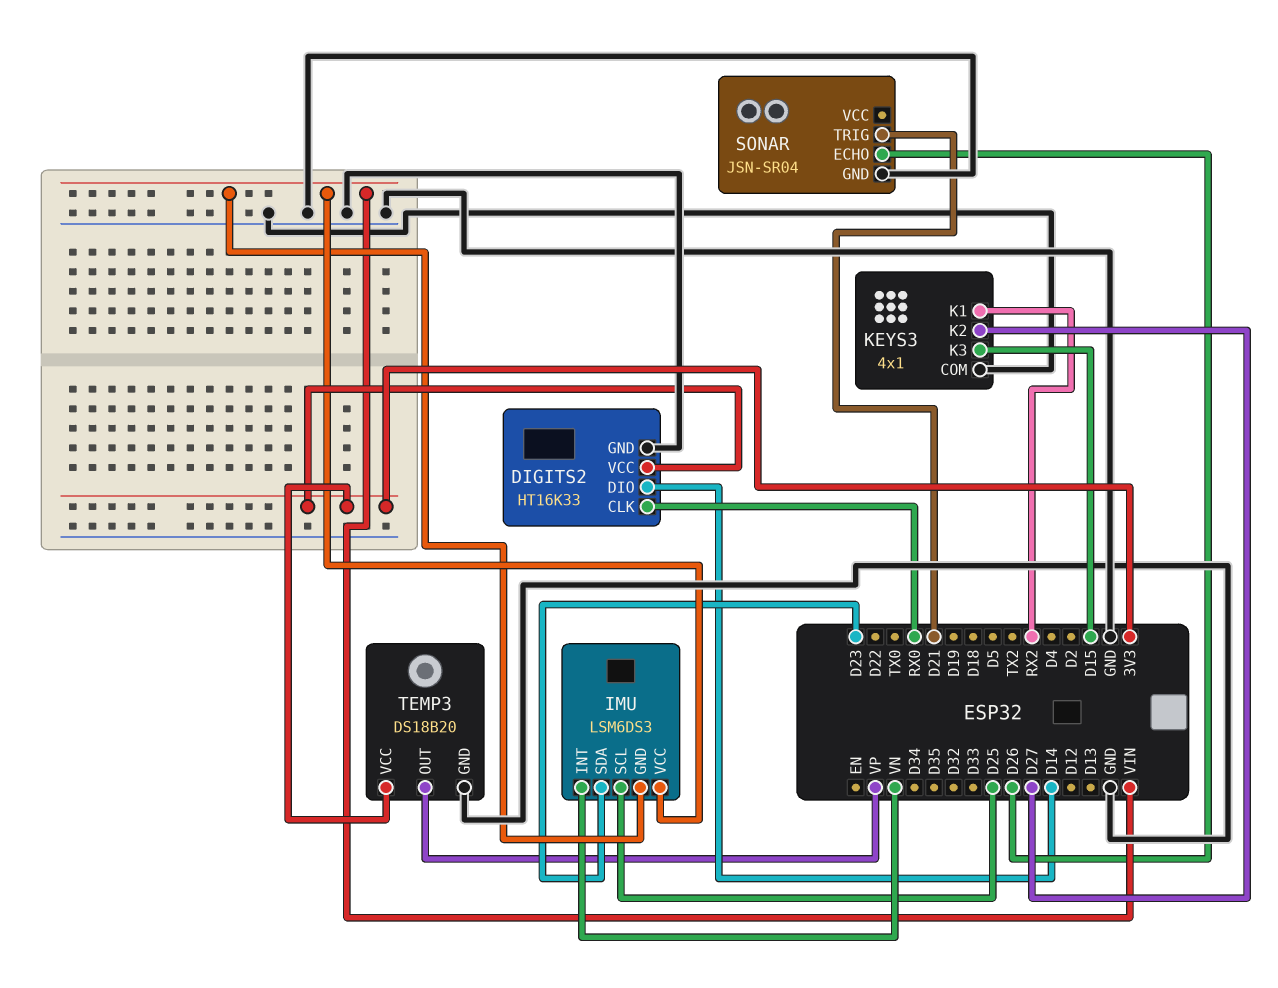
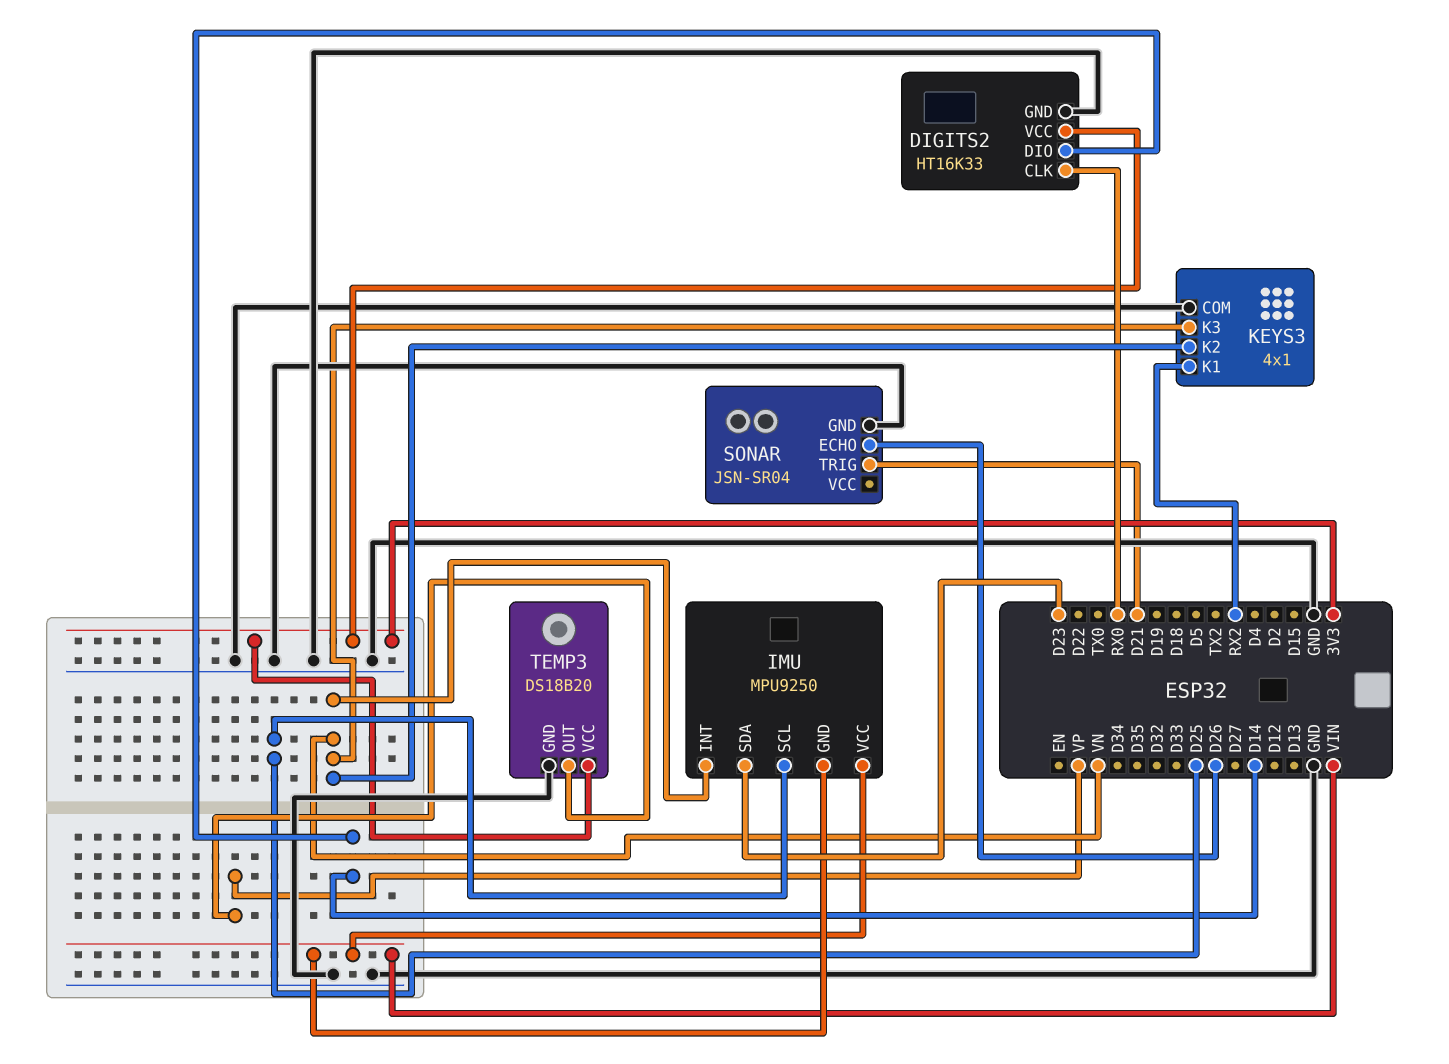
IMU: LSM6DS3 -> MPU9250
KEYS3 pin K2: D27 -> VN
KEYS3 pin K3: D15 -> VN

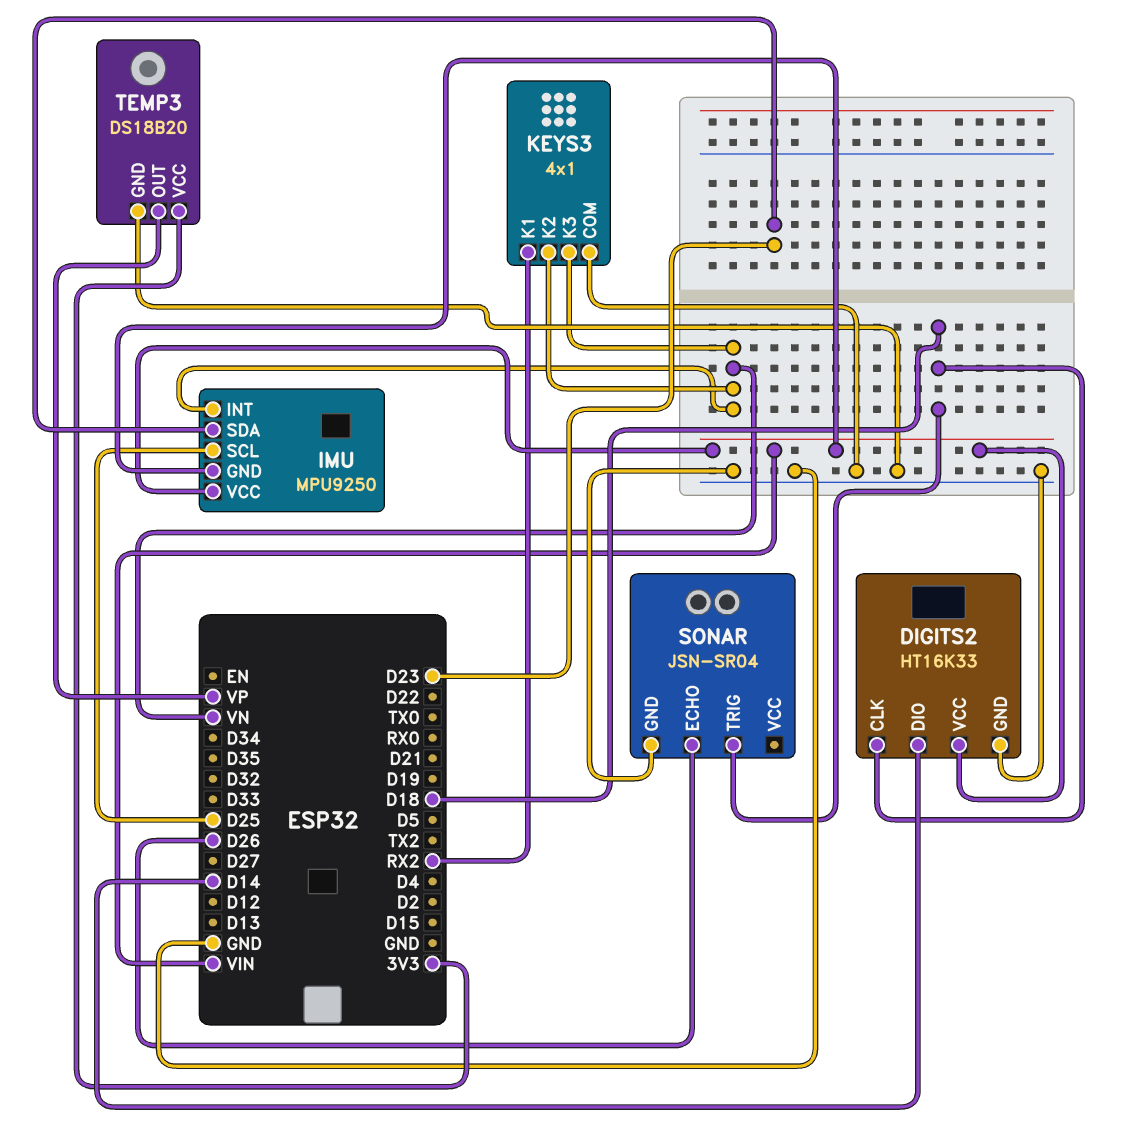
DIGITS2 pin CLK: RX0 -> D18
DIGITS2 pin VCC: 3V3 -> VIN
SONAR pin TRIG: D21 -> D18

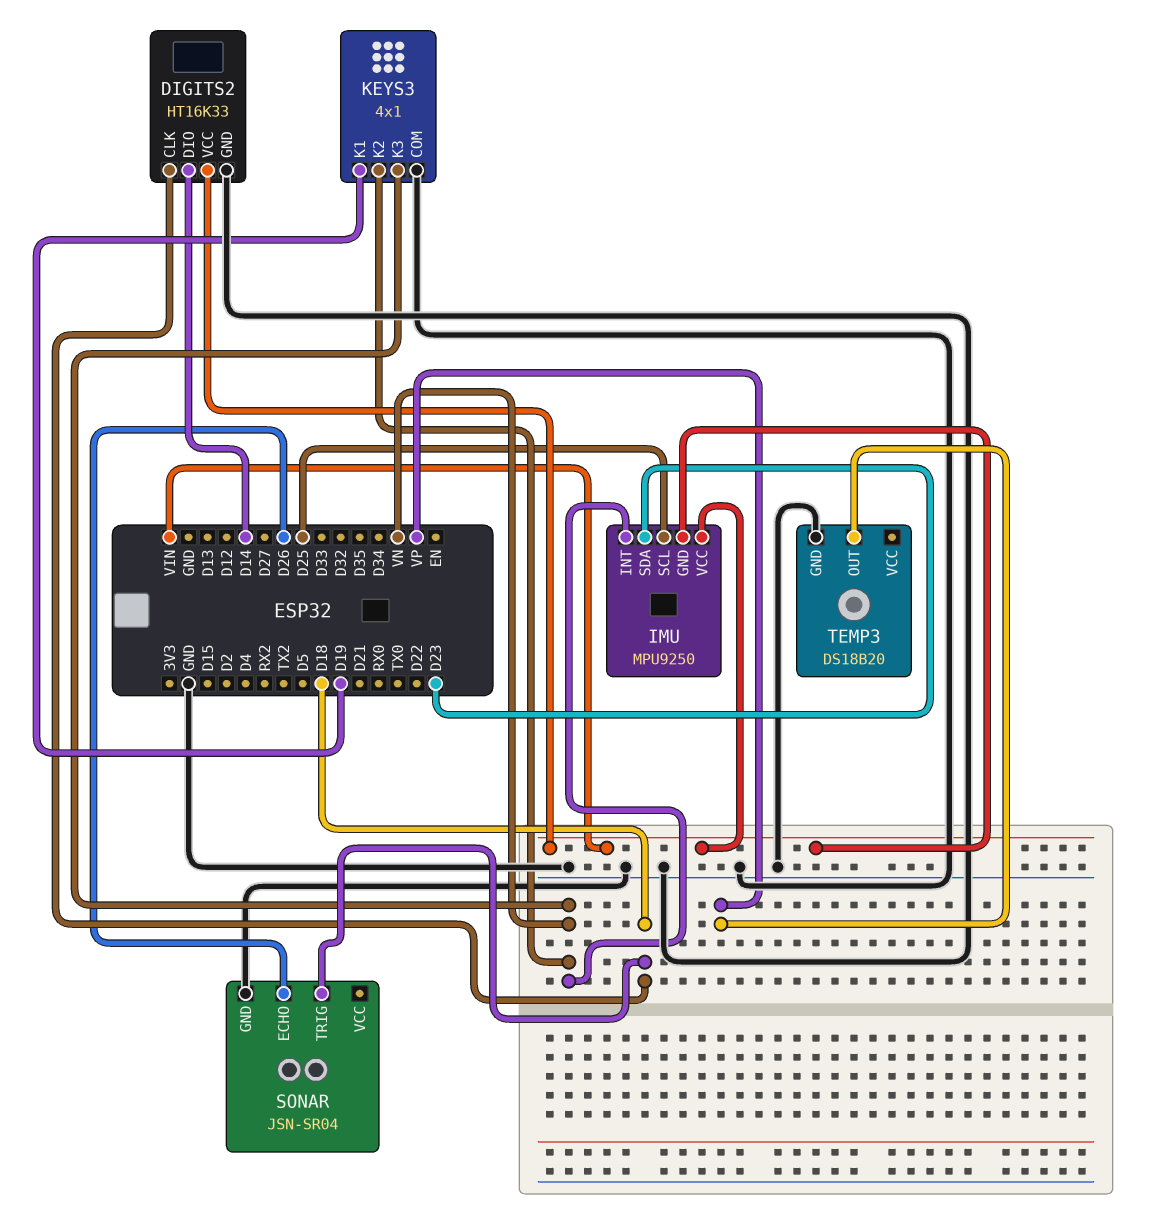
KEYS3 pin K1: RX2 -> D19
TEMP3 pin VCC: 3V3 -> none

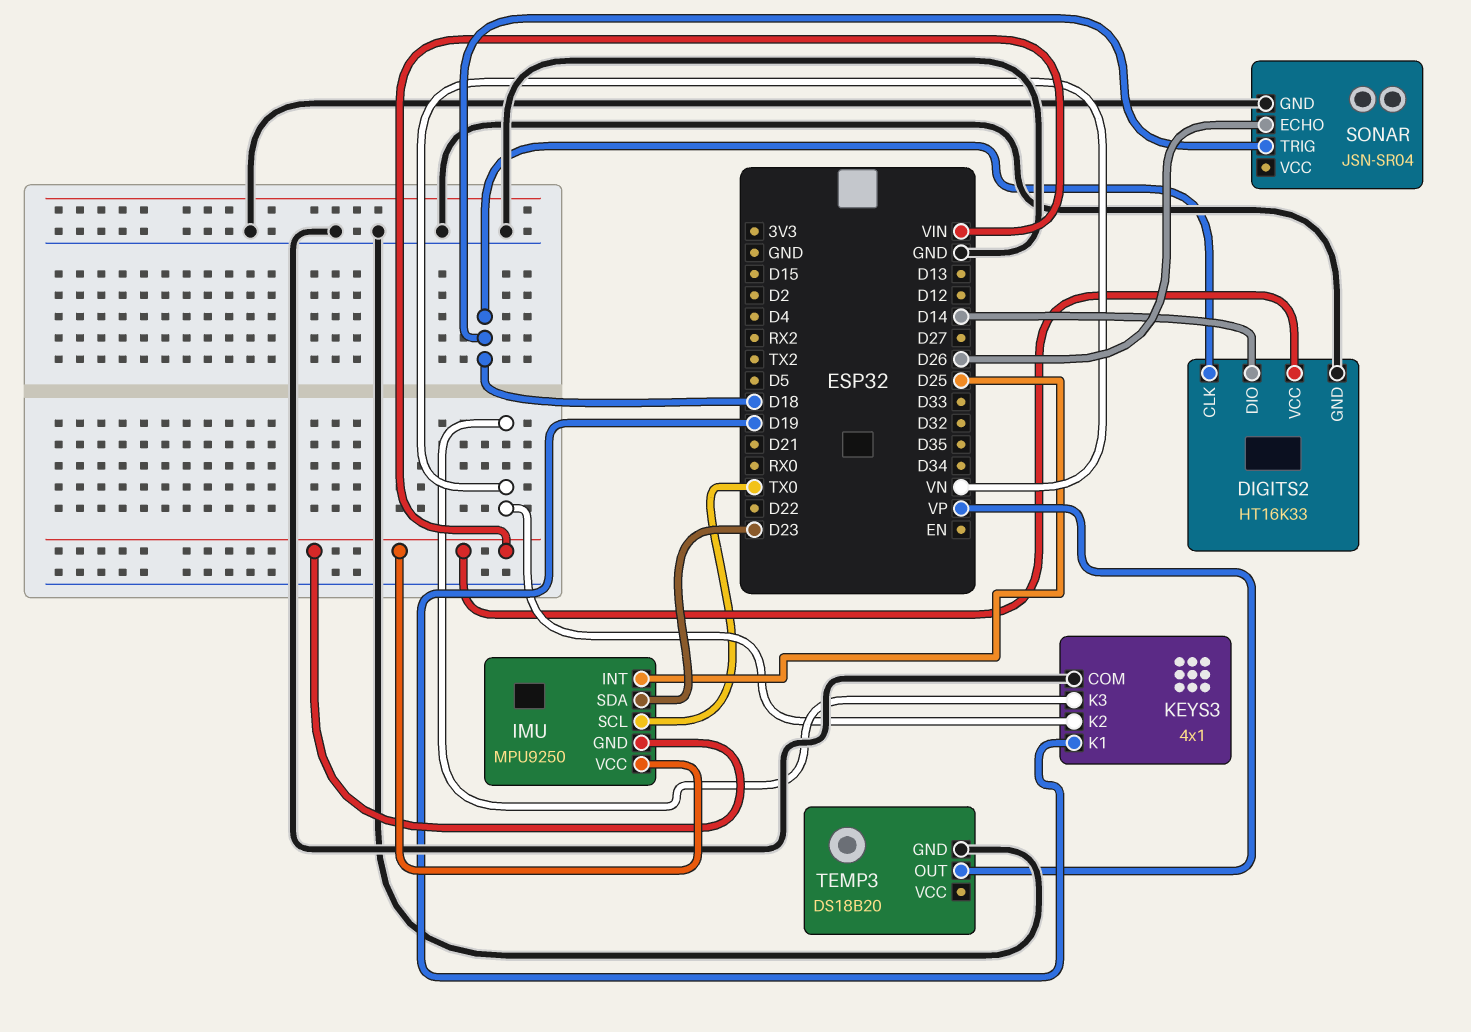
IMU pin INT: VN -> D25
IMU pin SCL: D25 -> TX0

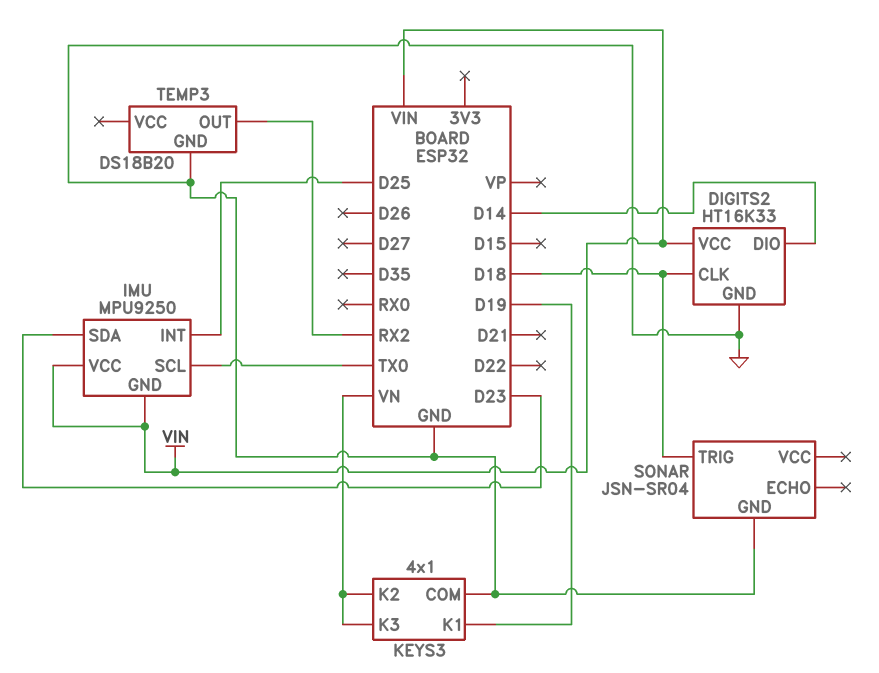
SONAR pin ECHO: D26 -> none
TEMP3 pin OUT: VP -> RX2

